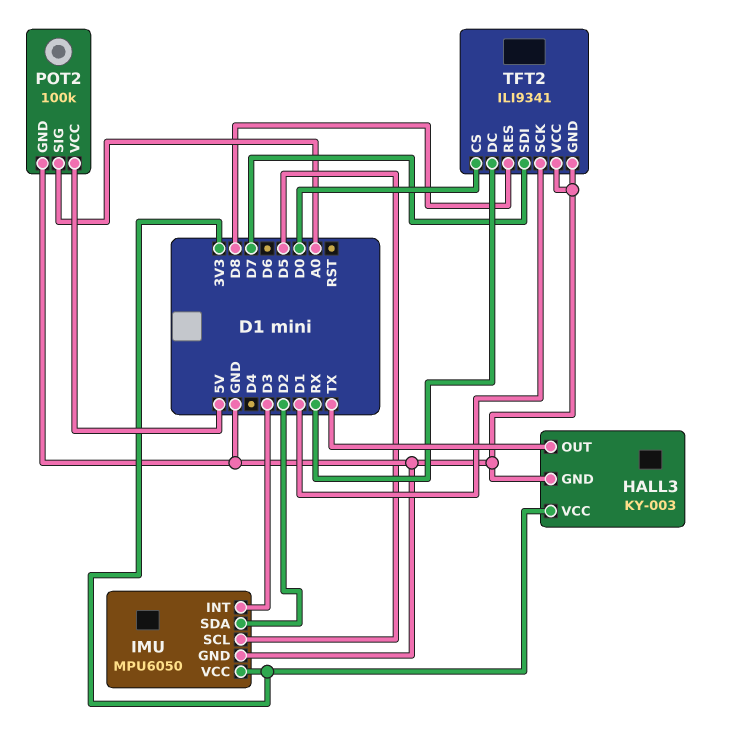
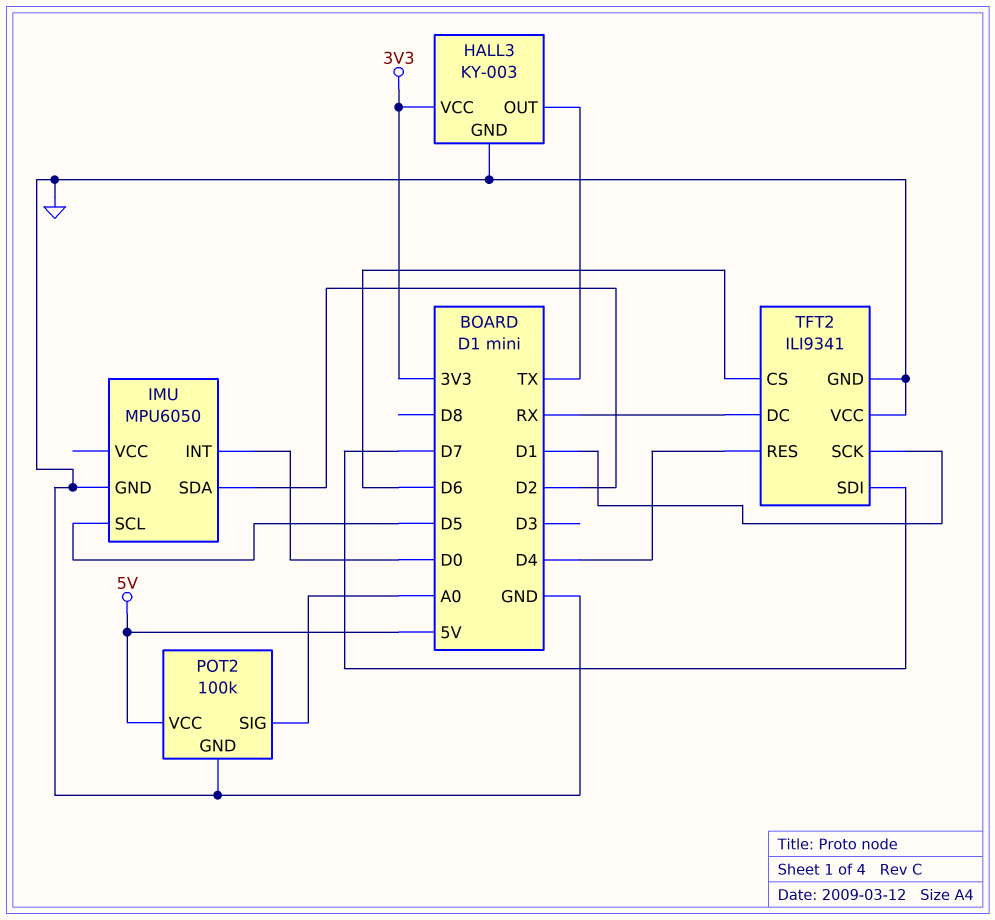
IMU pin INT: D3 -> D0
IMU pin VCC: 3V3 -> none
TFT2 pin CS: D0 -> D6
TFT2 pin RES: D8 -> D4

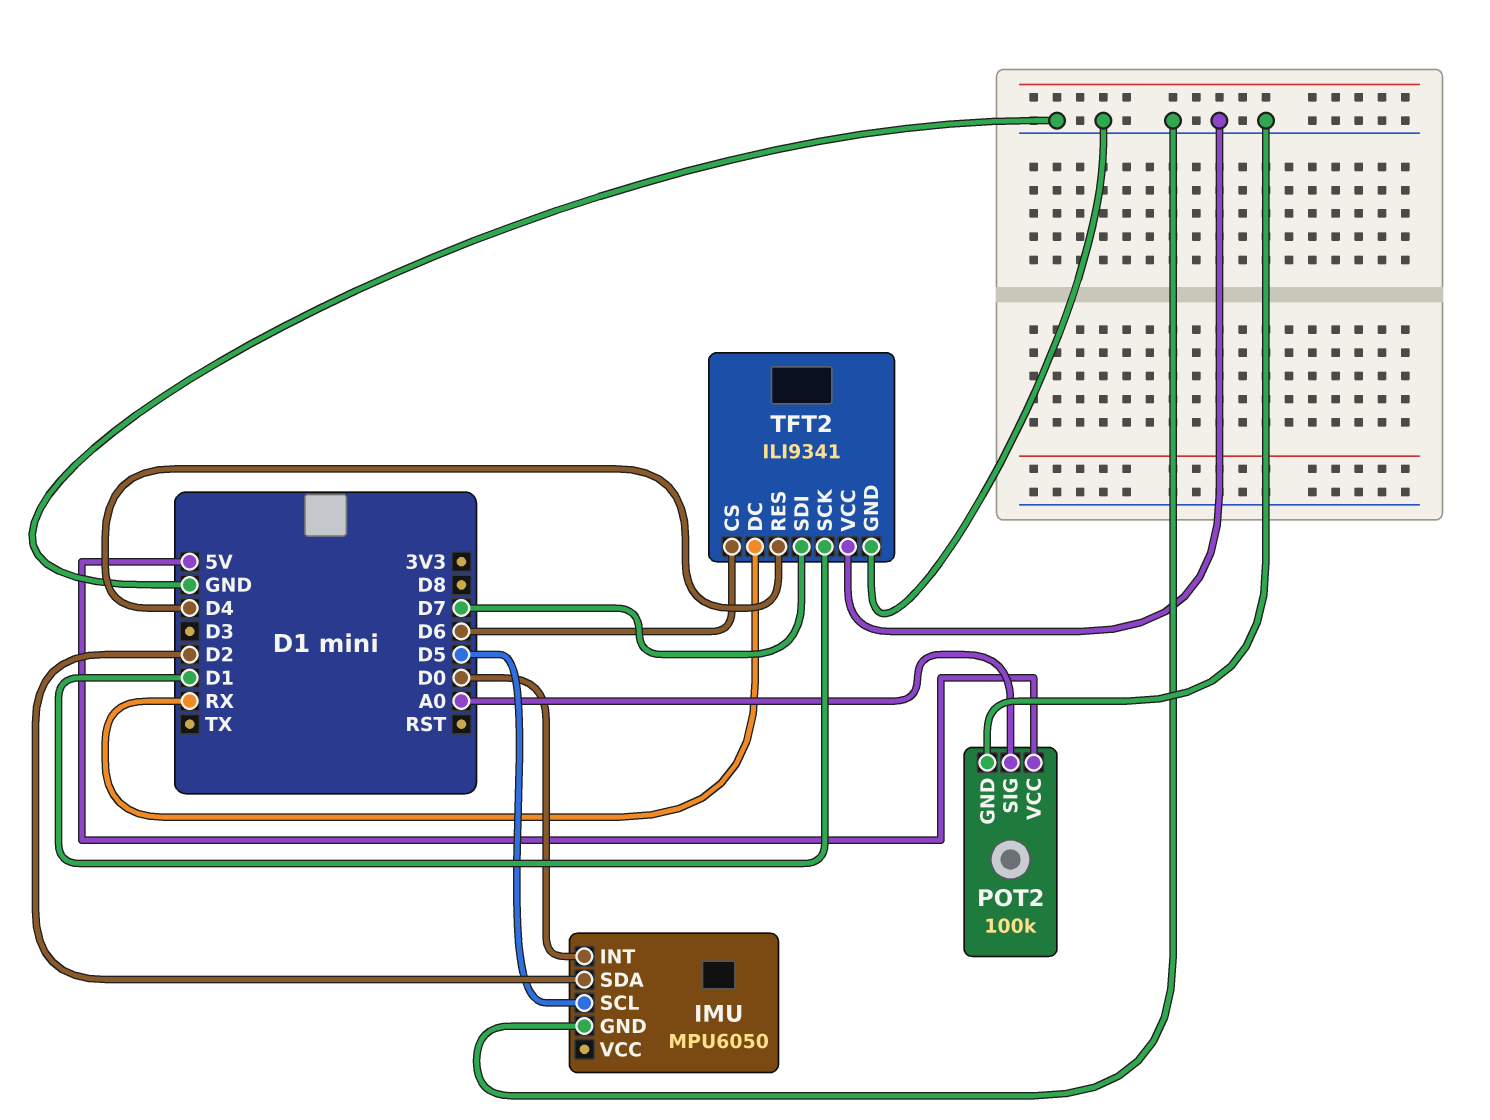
HALL3: KY-003 -> none
HALL3 pin GND: GND -> none
HALL3 pin OUT: TX -> none
HALL3 pin VCC: 3V3 -> none

